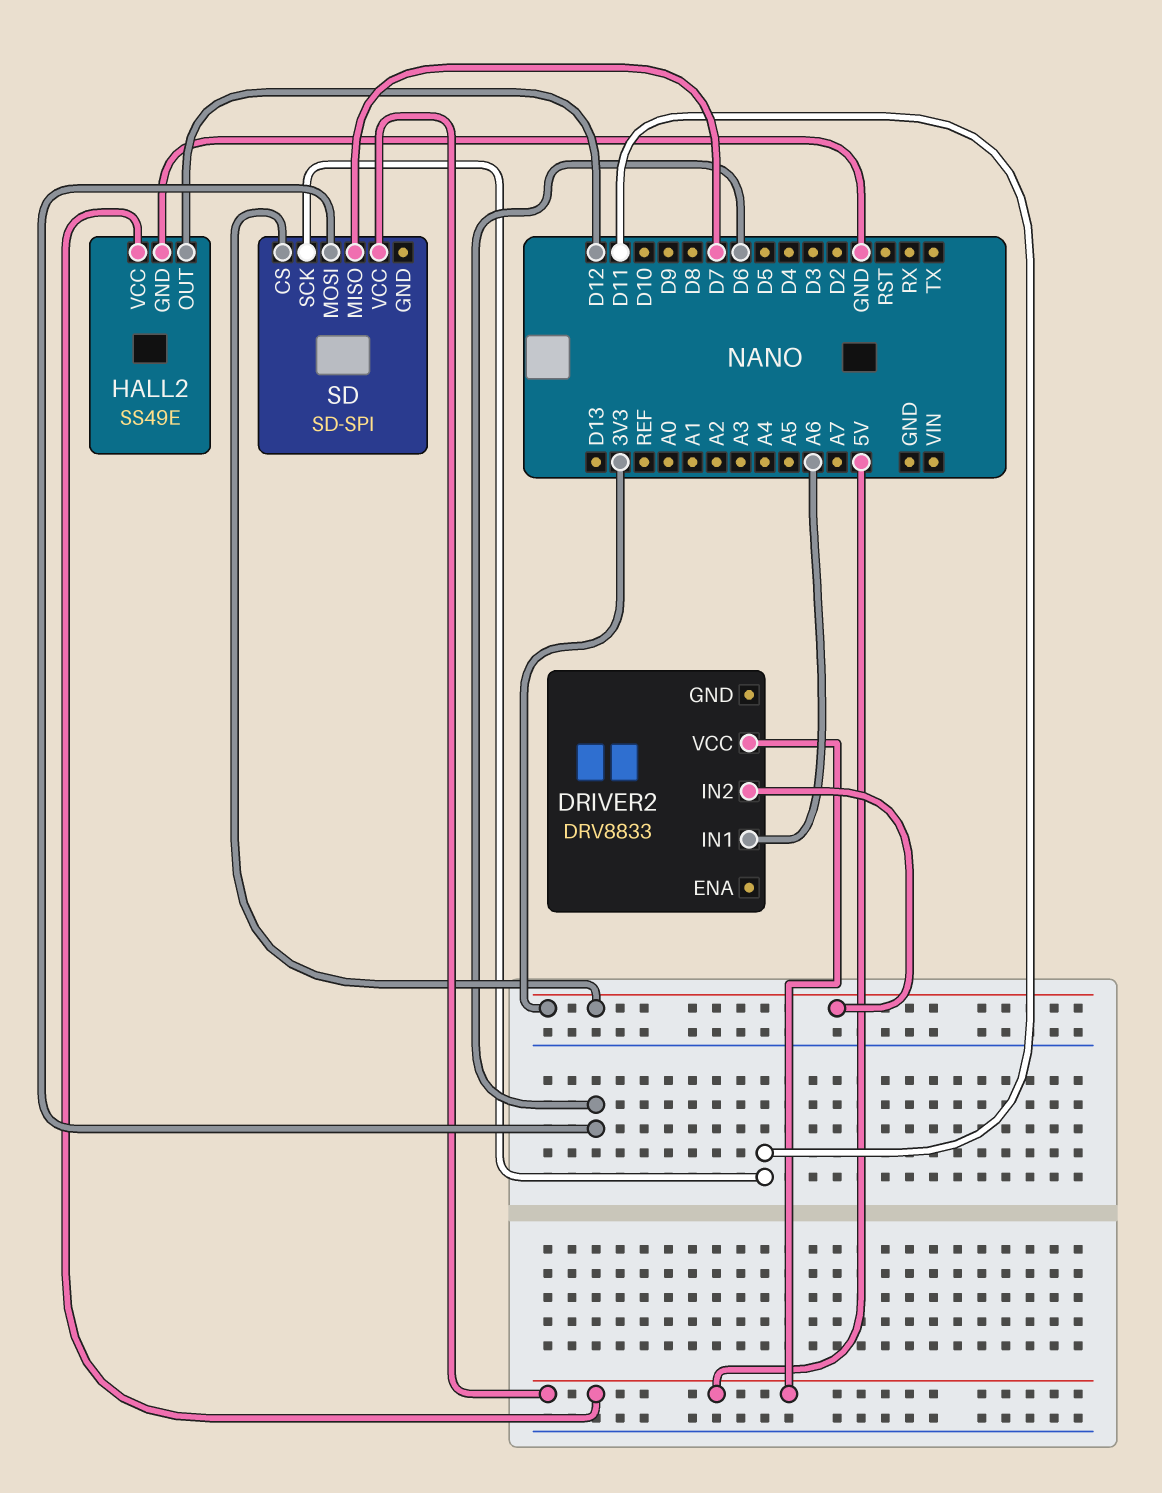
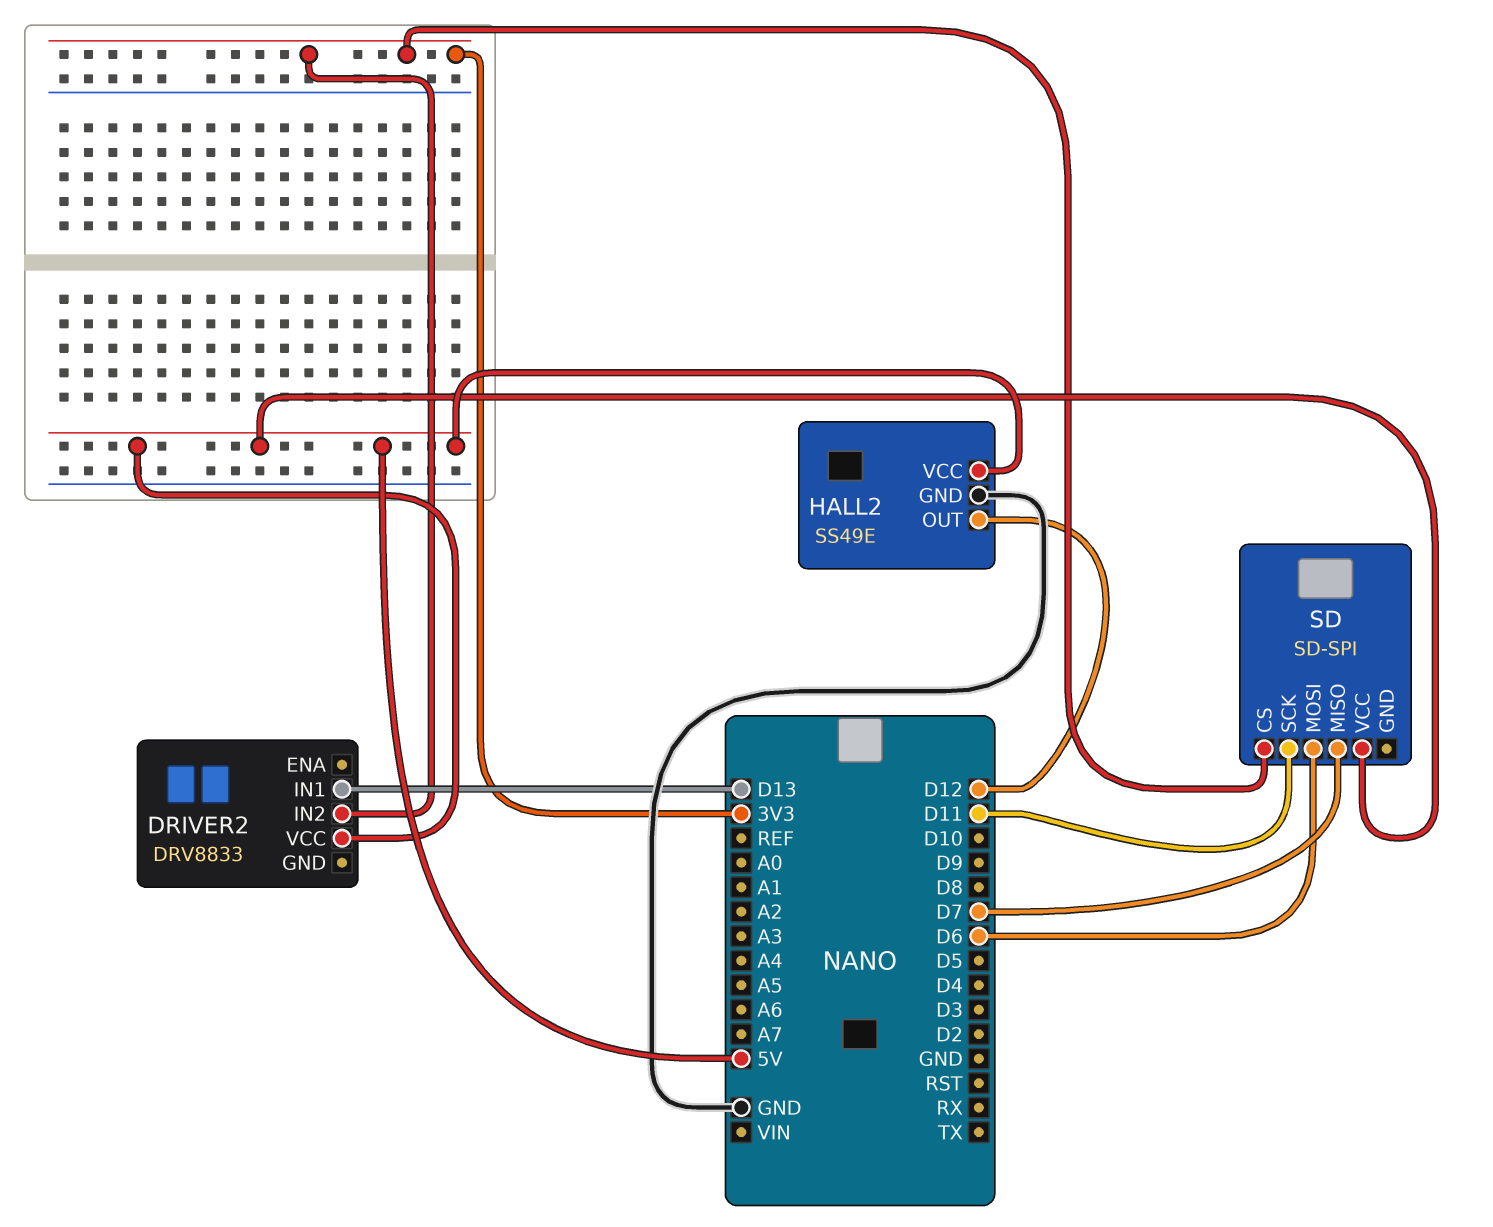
DRIVER2 pin IN1: A6 -> D13

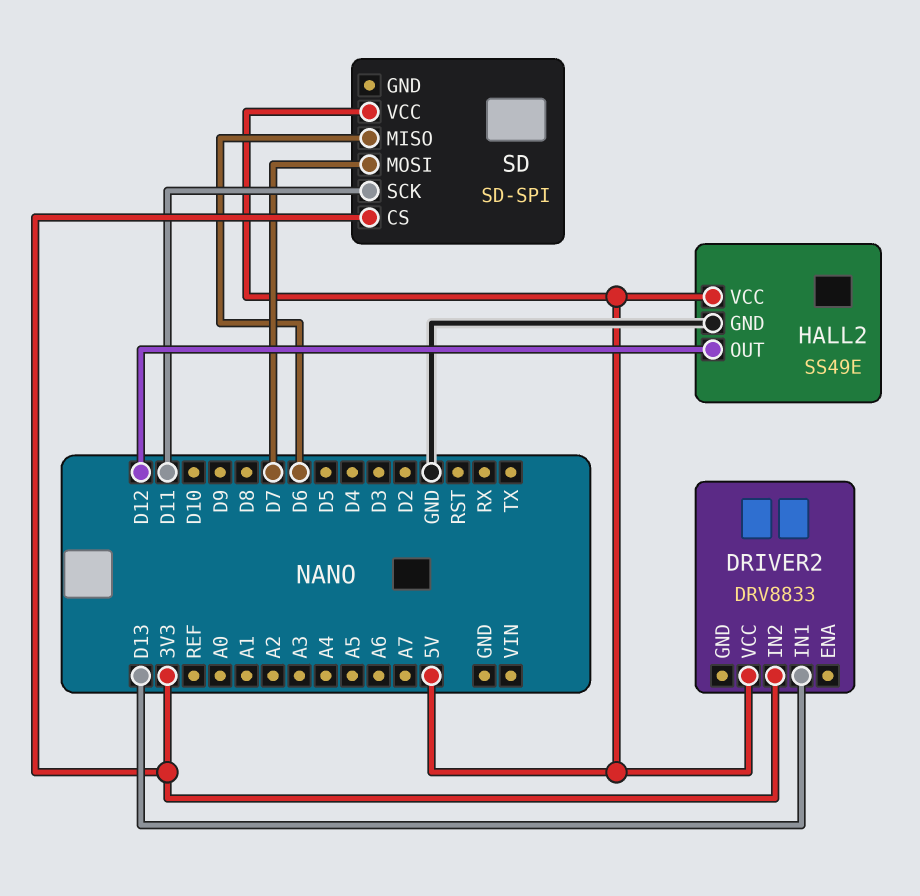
SD pin MISO: D7 -> D6
SD pin MOSI: D6 -> D7

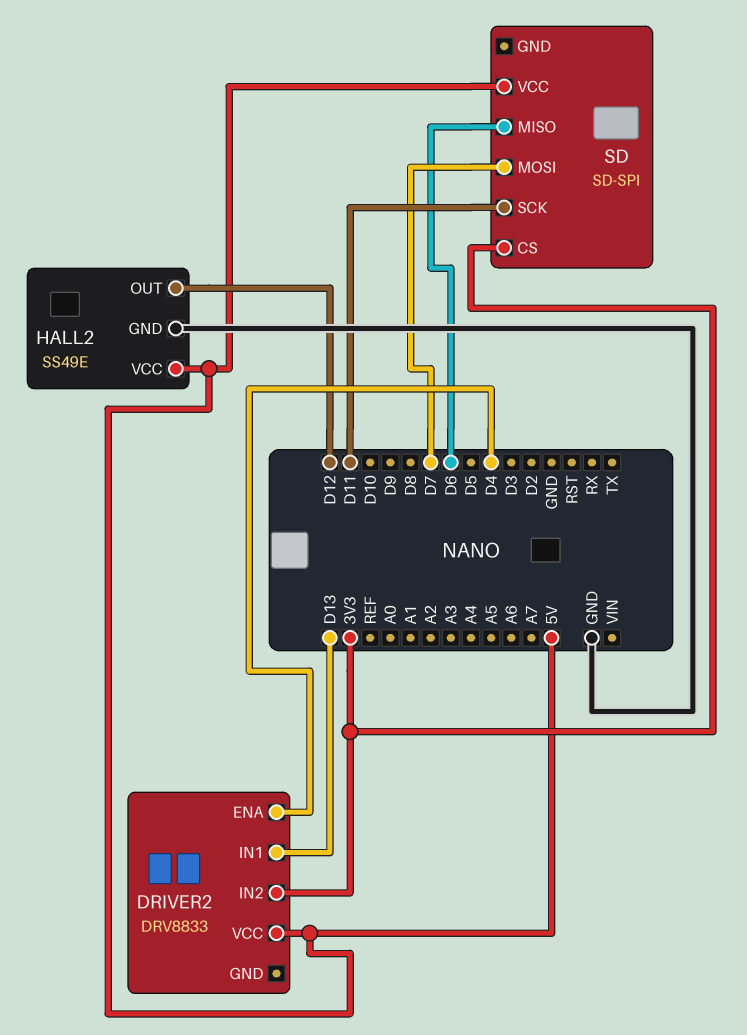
DRIVER2 pin ENA: none -> D4

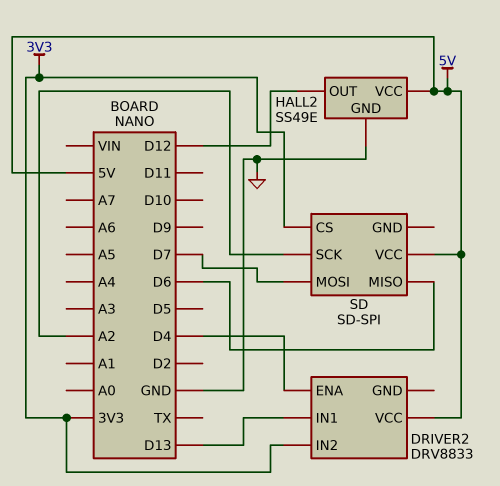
SD pin SCK: D11 -> A2

